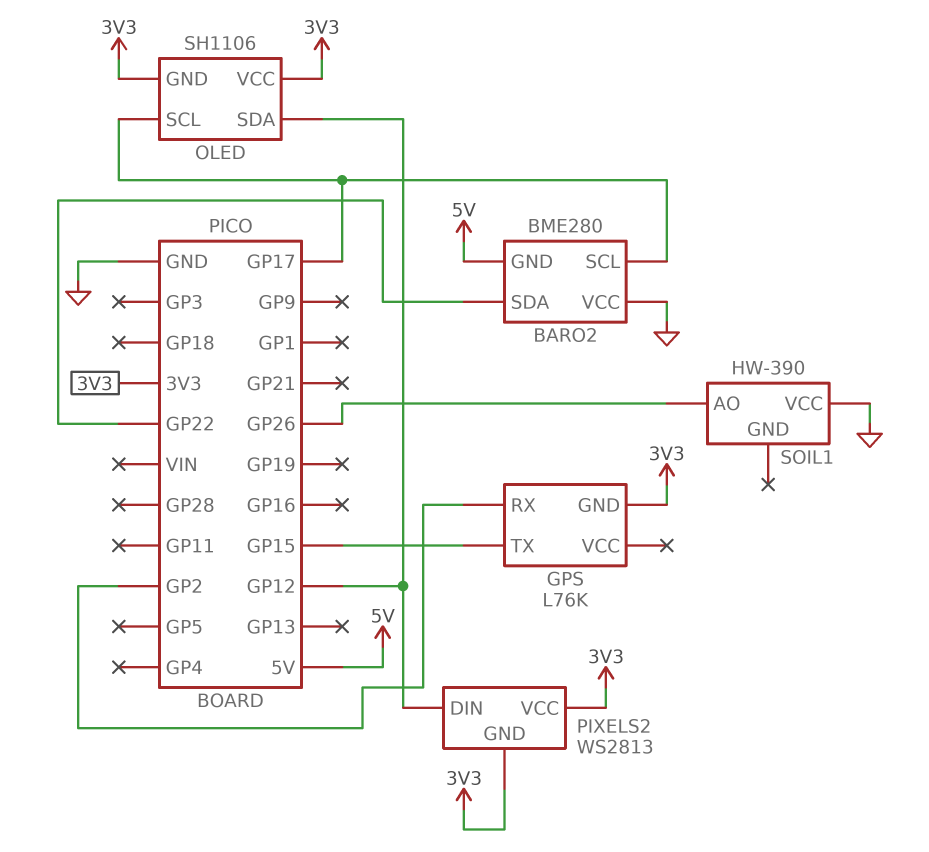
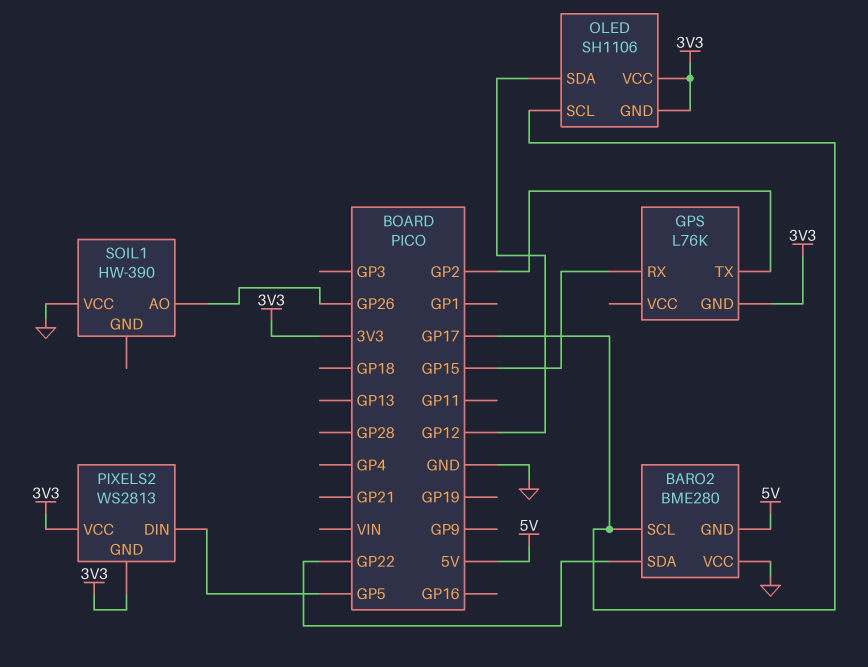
GPS pin RX: GP2 -> GP15
GPS pin TX: GP15 -> GP2
PIXELS2 pin DIN: GP12 -> GP5

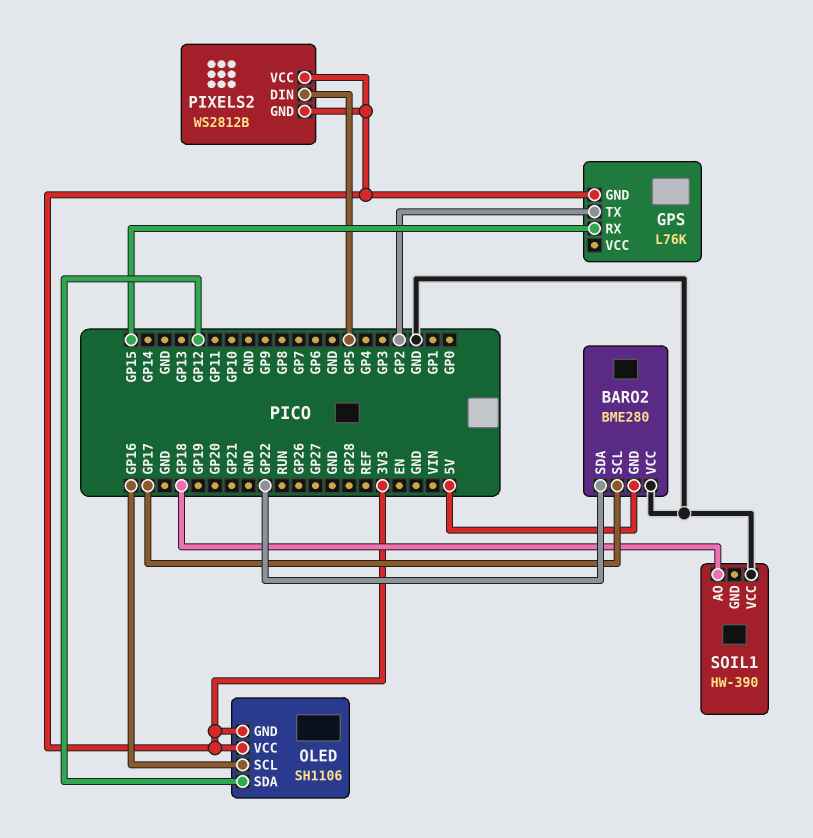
OLED pin SCL: GP17 -> GP16
PIXELS2: WS2813 -> WS2812B
SOIL1 pin AO: GP26 -> GP18

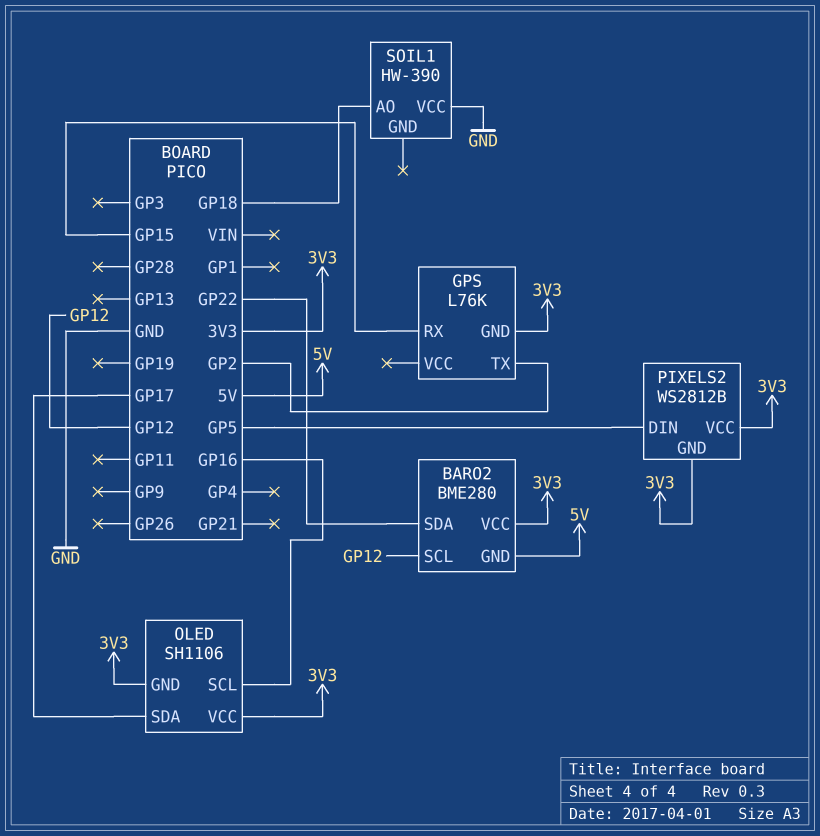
BARO2 pin SCL: GP17 -> GP12
BARO2 pin VCC: GND -> 3V3
OLED pin SDA: GP12 -> GP17

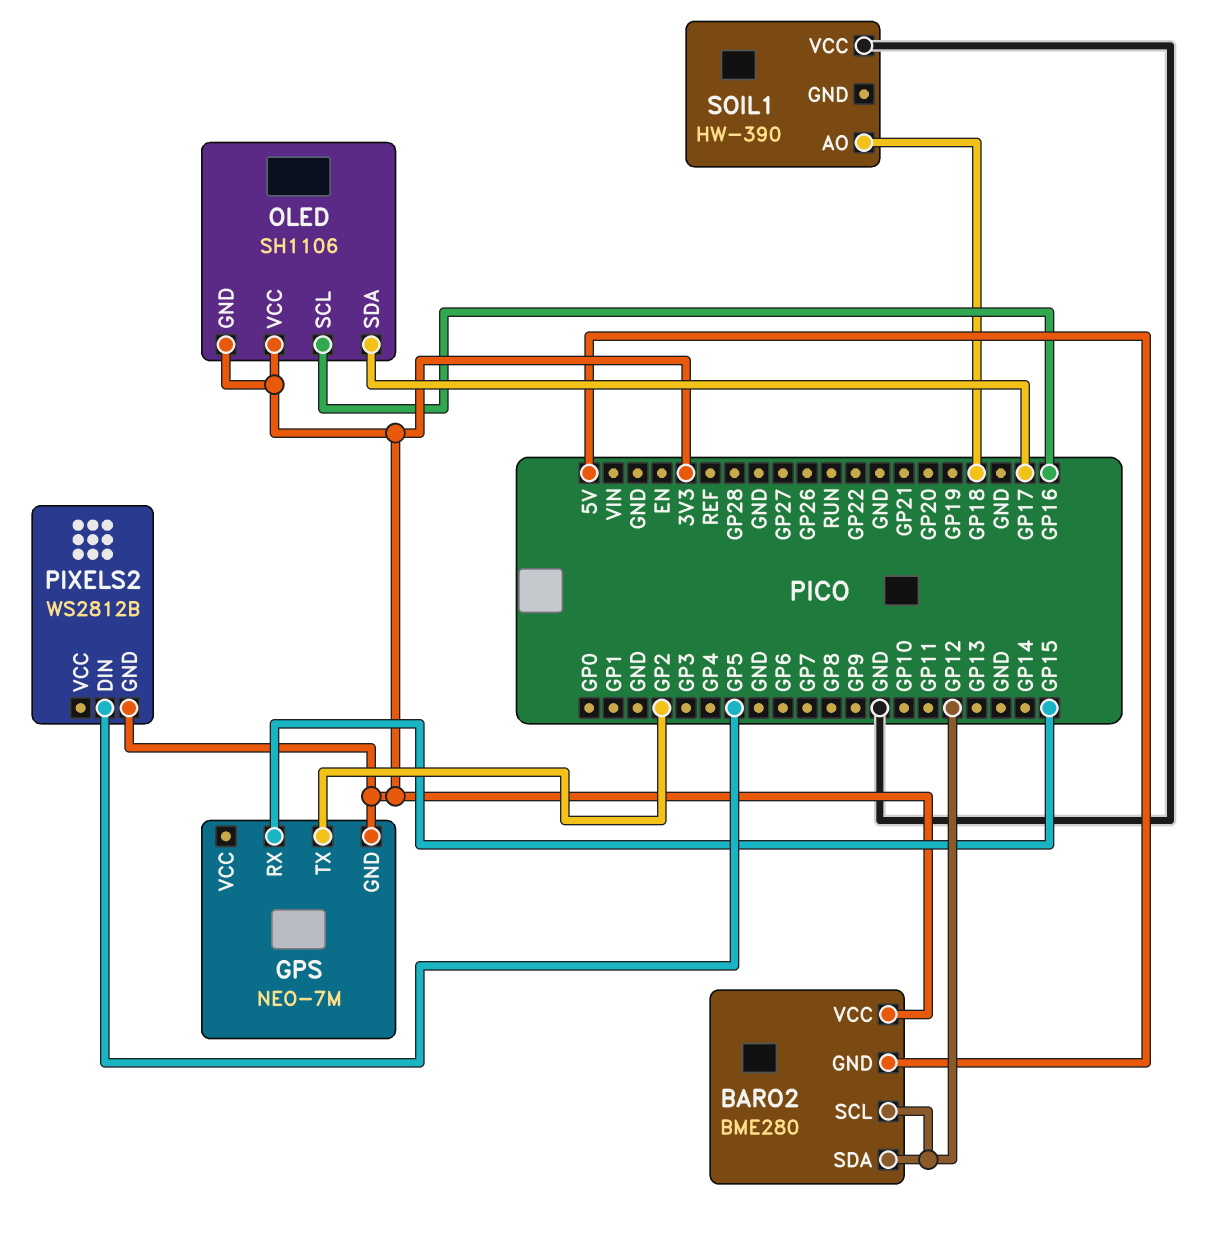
BARO2 pin SDA: GP22 -> GP12
GPS: L76K -> NEO-7M
PIXELS2 pin VCC: 3V3 -> none

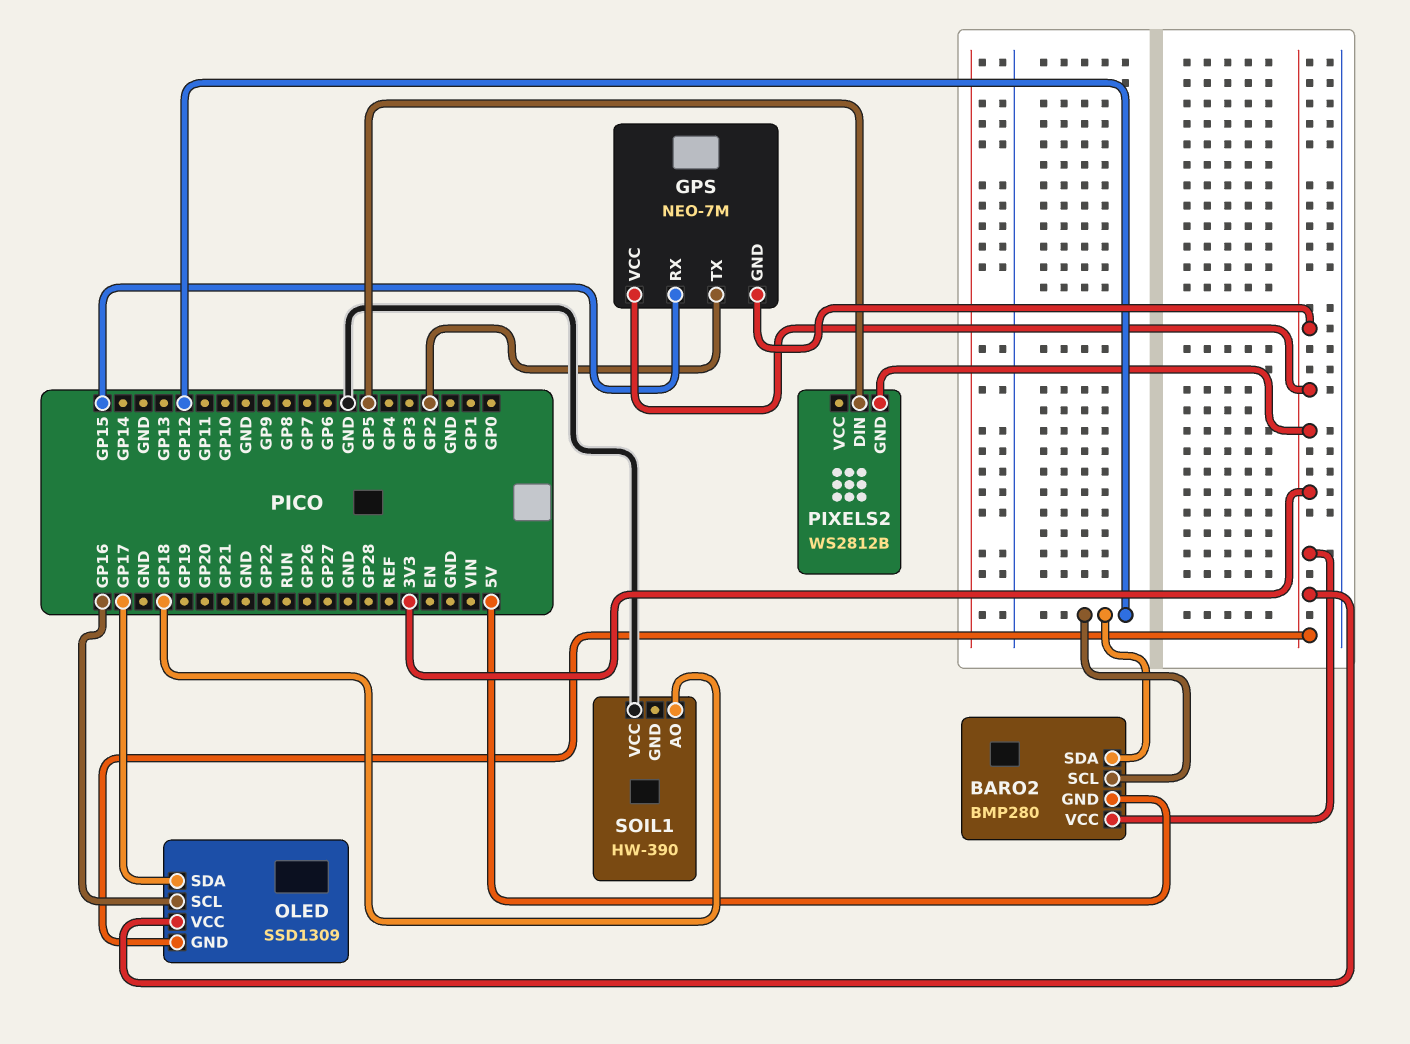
BARO2: BME280 -> BMP280
GPS pin VCC: none -> 3V3
OLED: SH1106 -> SSD1309

